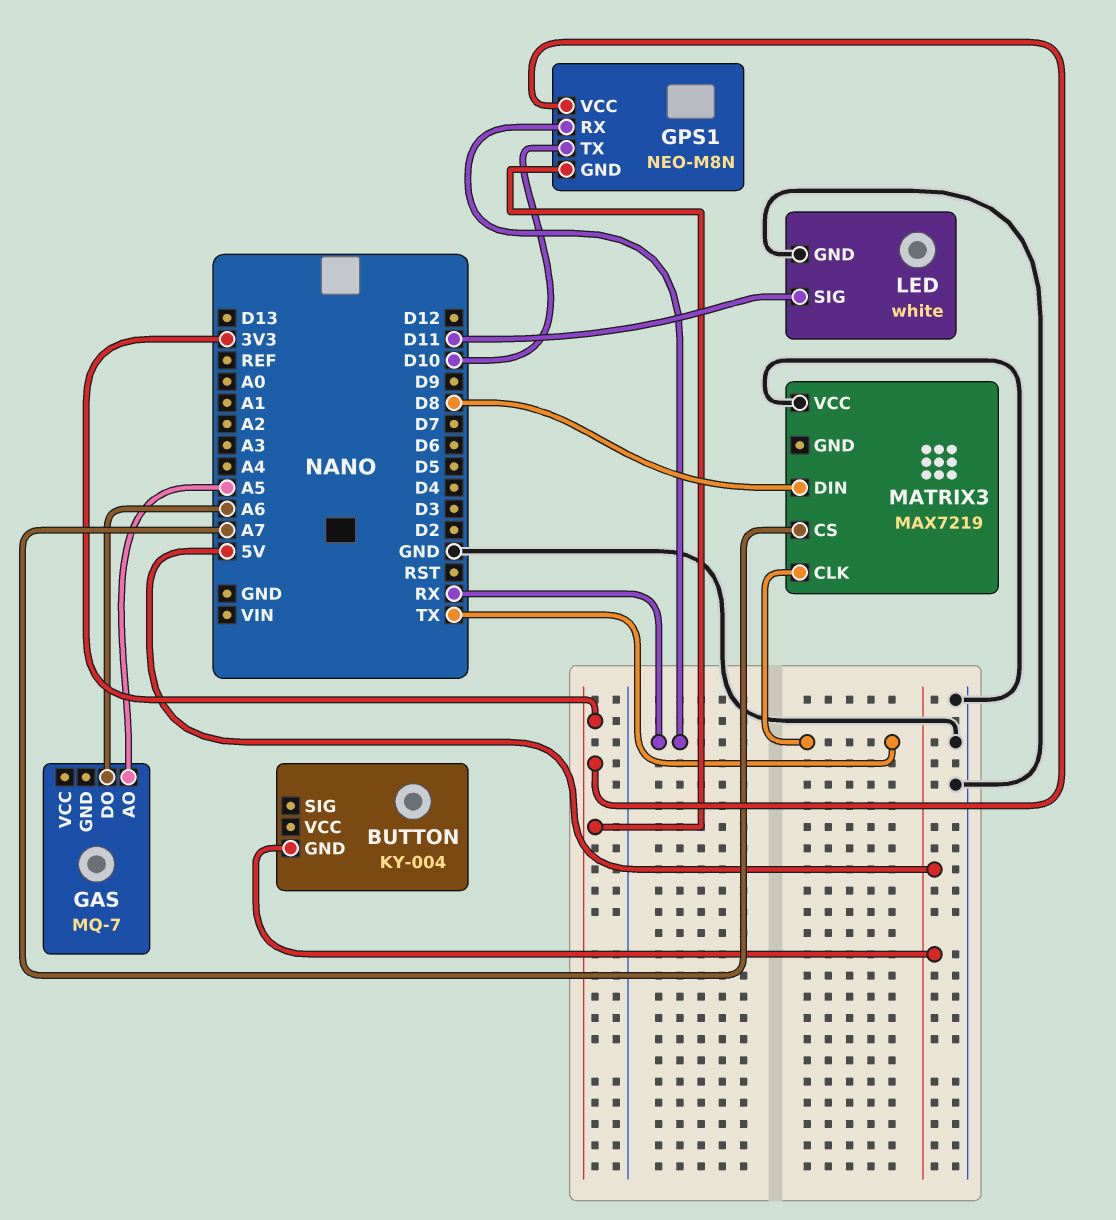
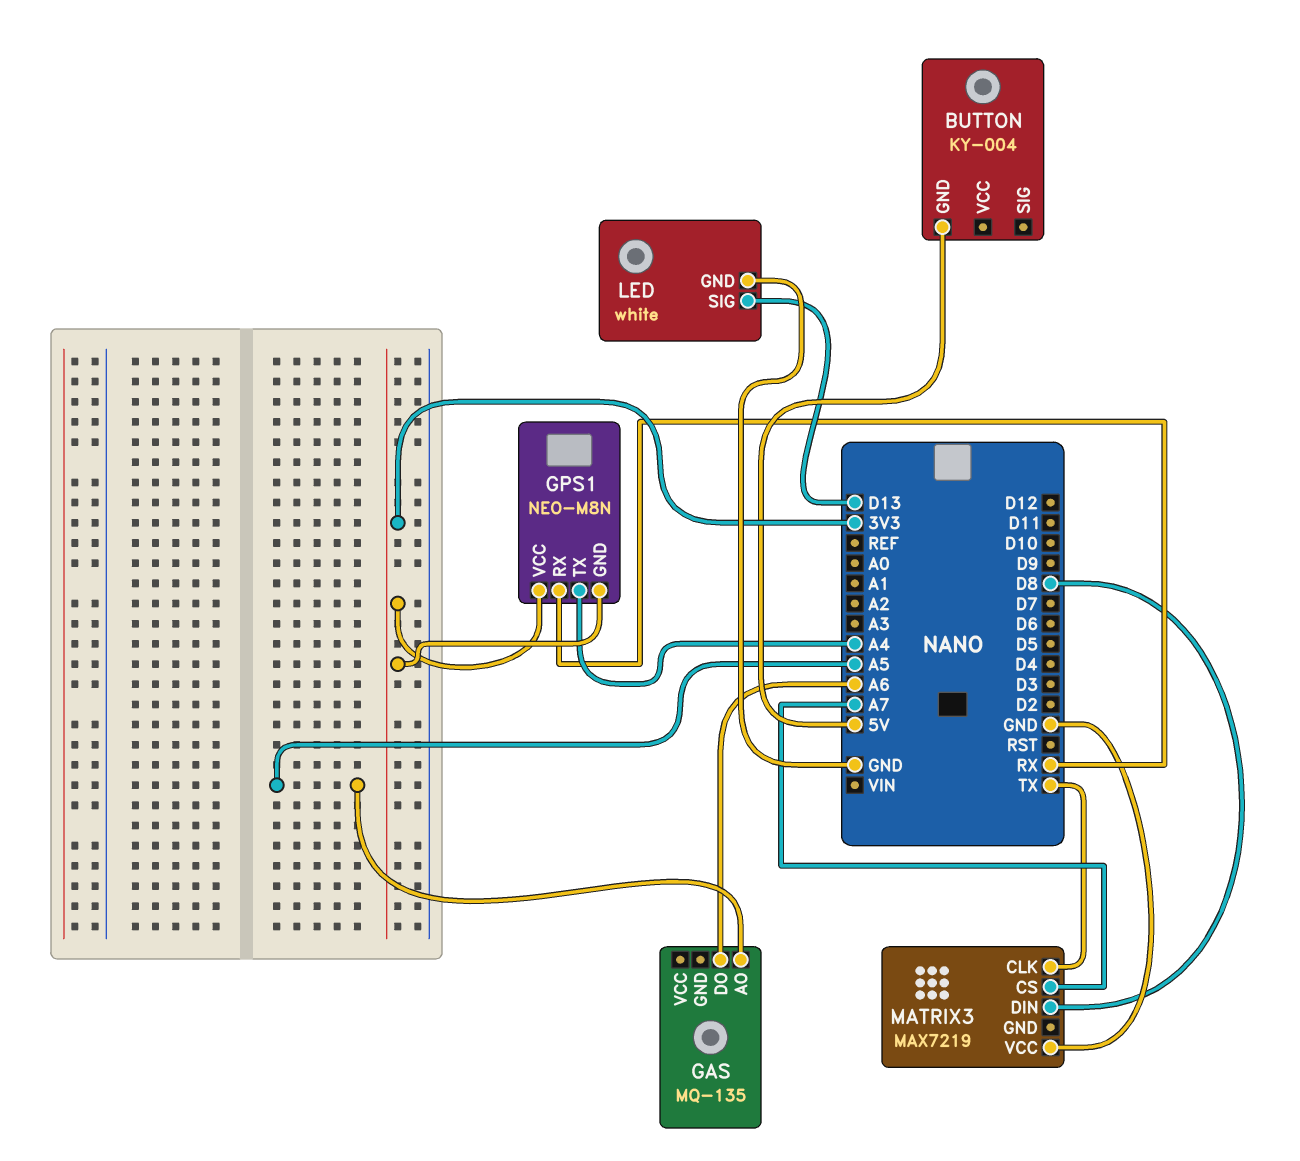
GAS: MQ-7 -> MQ-135
GPS1 pin TX: D10 -> A4
LED pin SIG: D11 -> D13

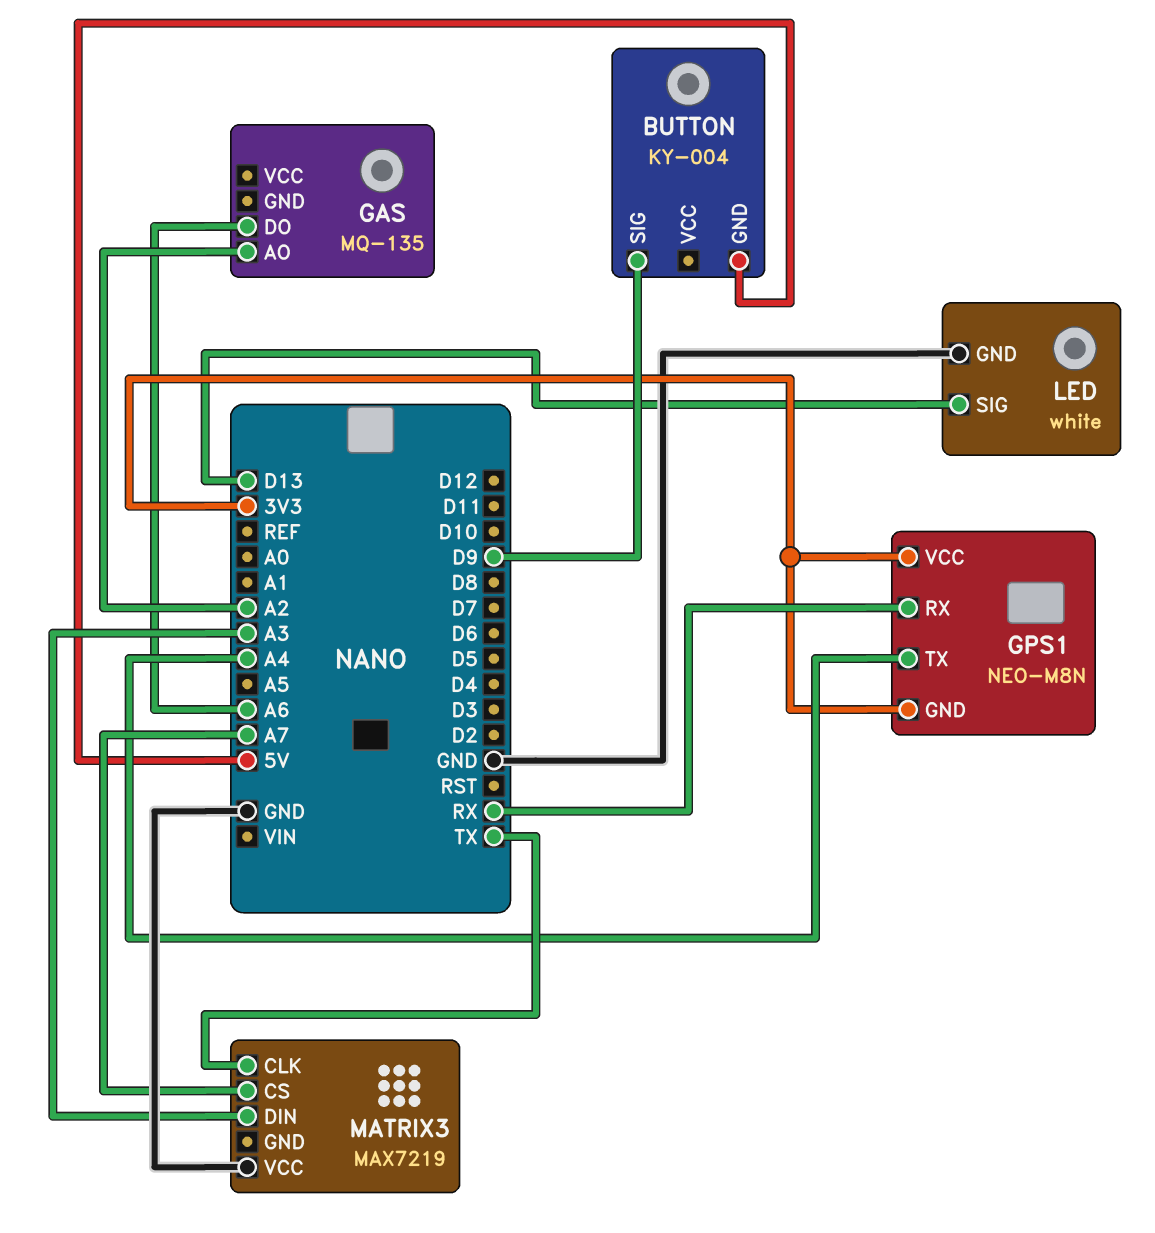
BUTTON pin SIG: none -> D9
GAS pin AO: A5 -> A2
MATRIX3 pin DIN: D8 -> A3

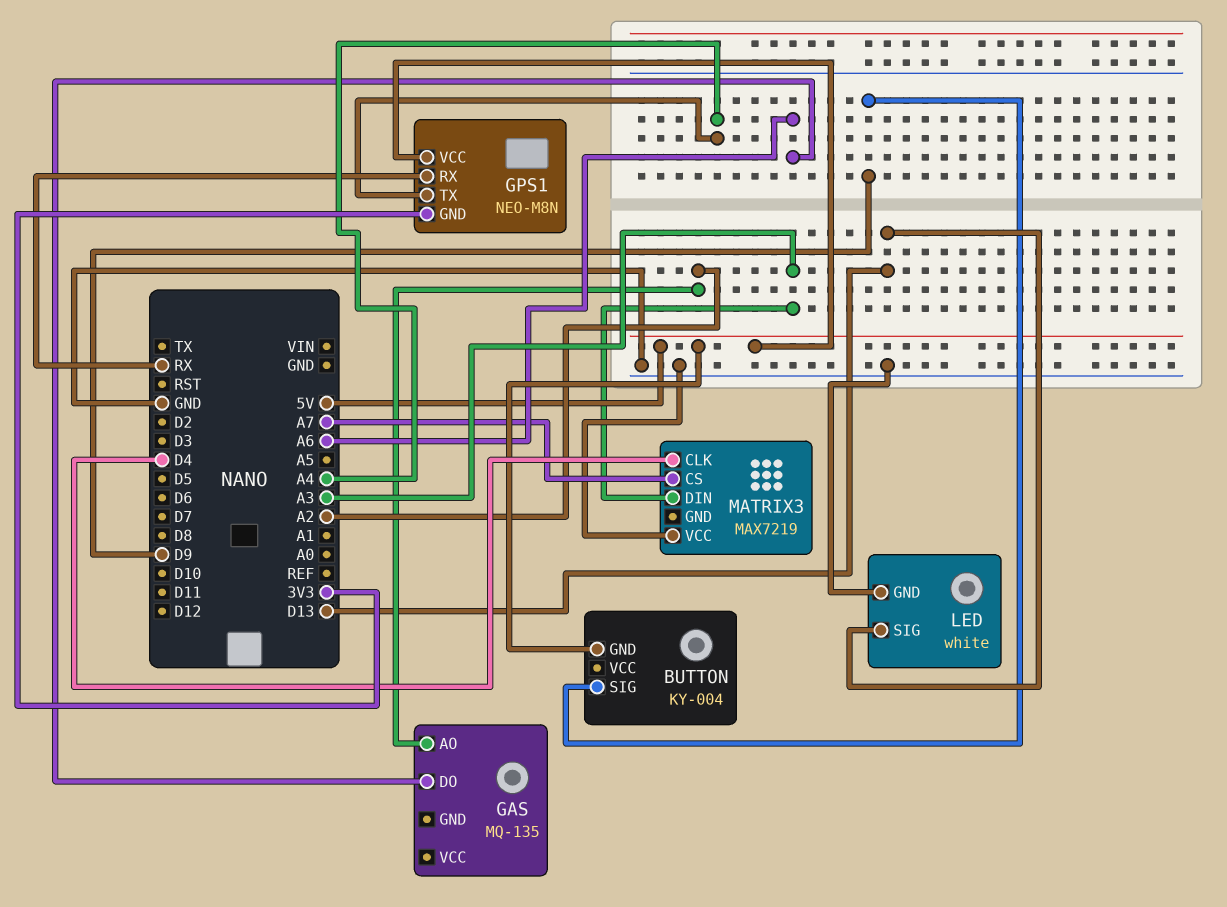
GPS1 pin VCC: 3V3 -> 5V
MATRIX3 pin CLK: TX -> D4

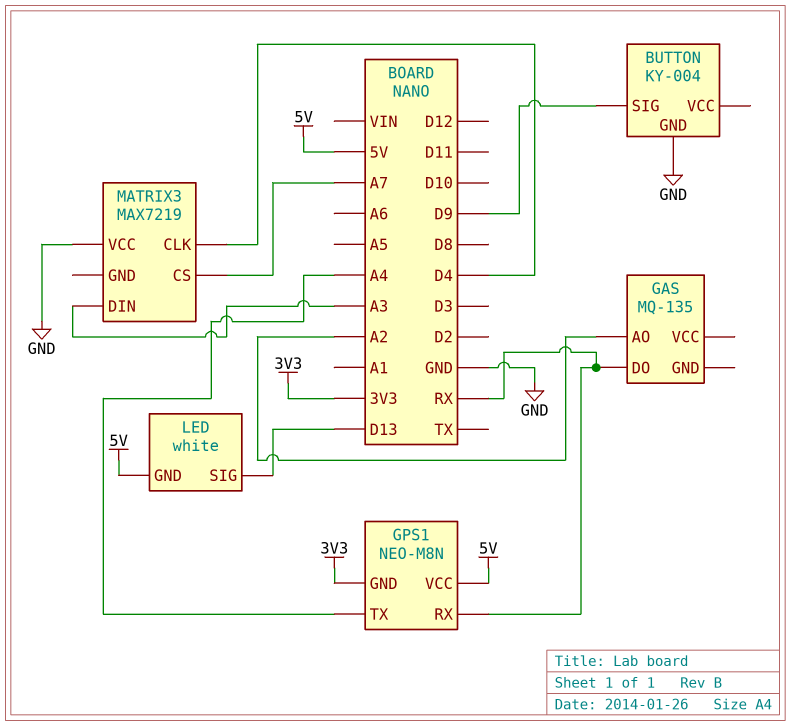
BUTTON pin GND: 5V -> GND
GAS pin DO: A6 -> RX
LED pin GND: GND -> 5V

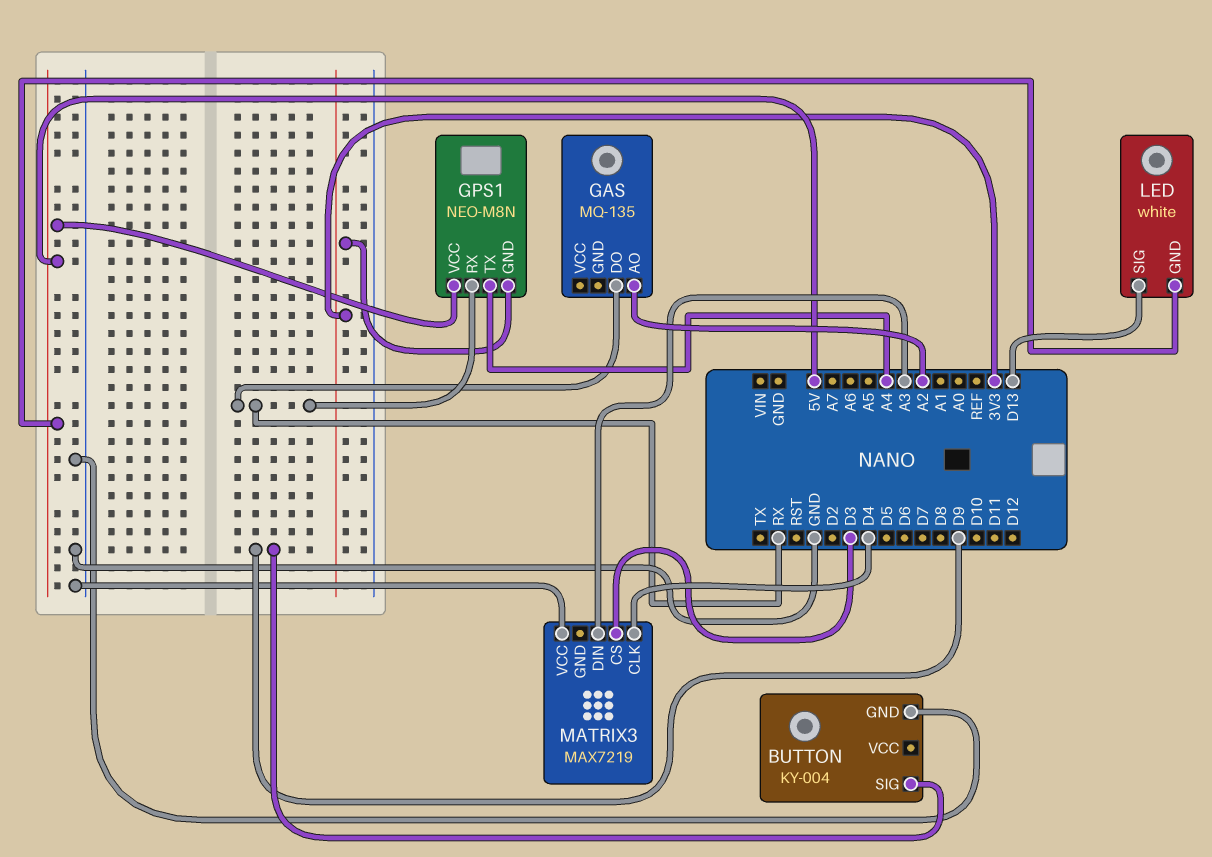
MATRIX3 pin CS: A7 -> D3

